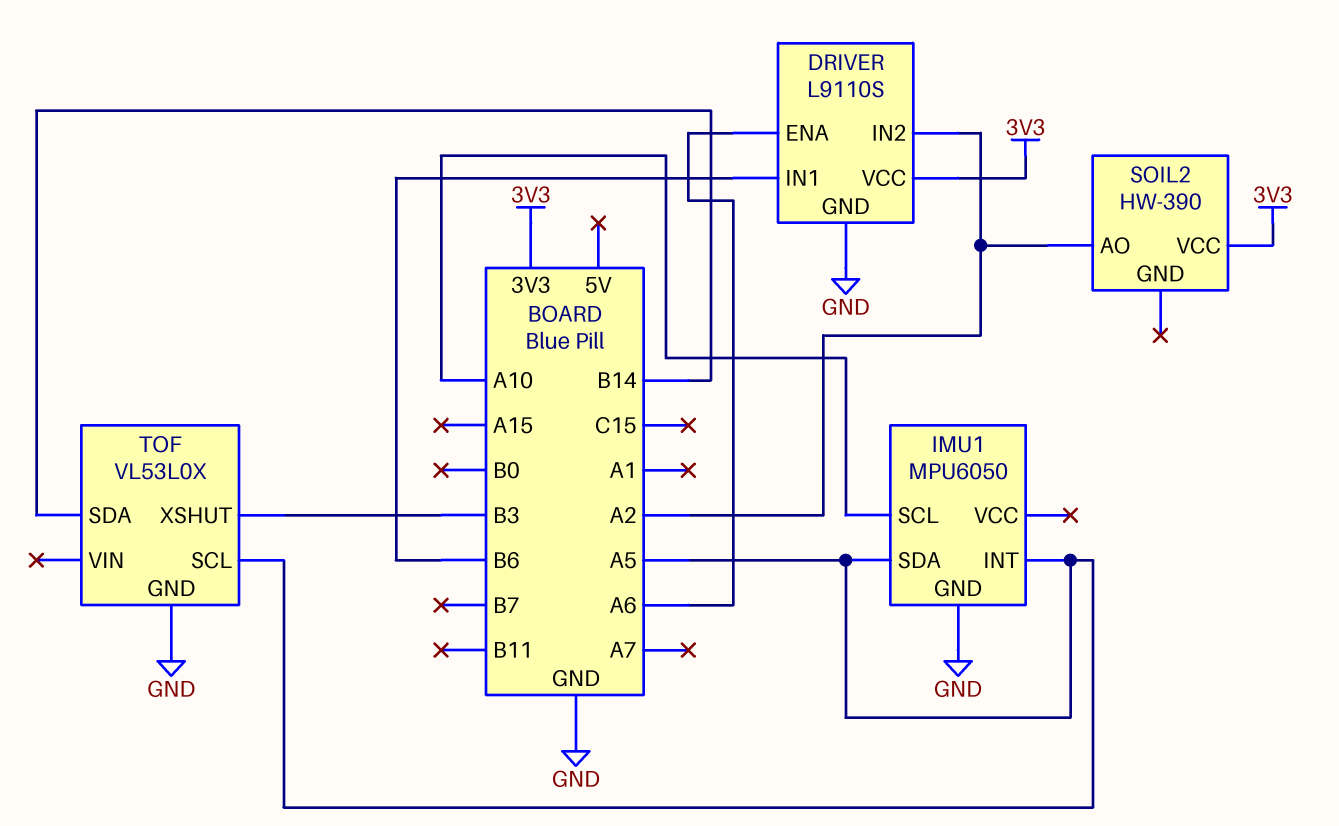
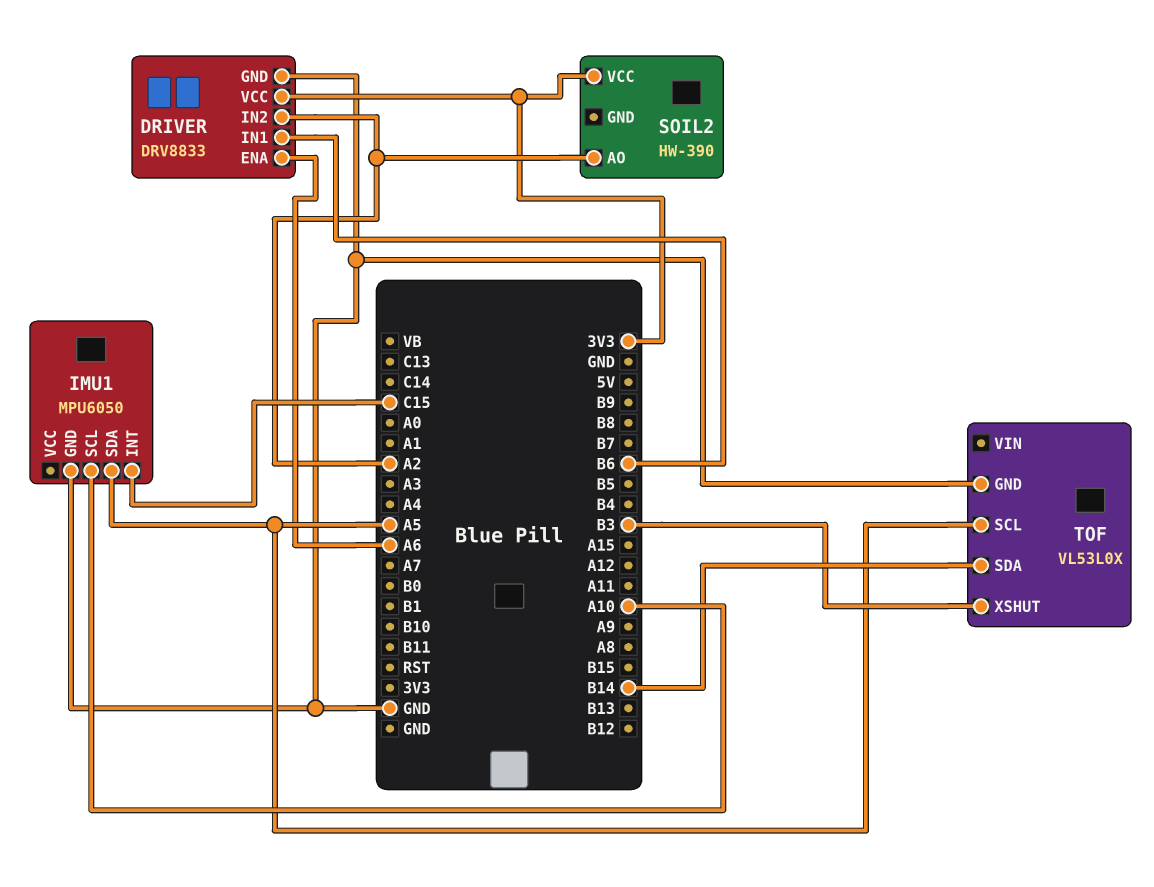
DRIVER: L9110S -> DRV8833
IMU1 pin INT: A5 -> C15

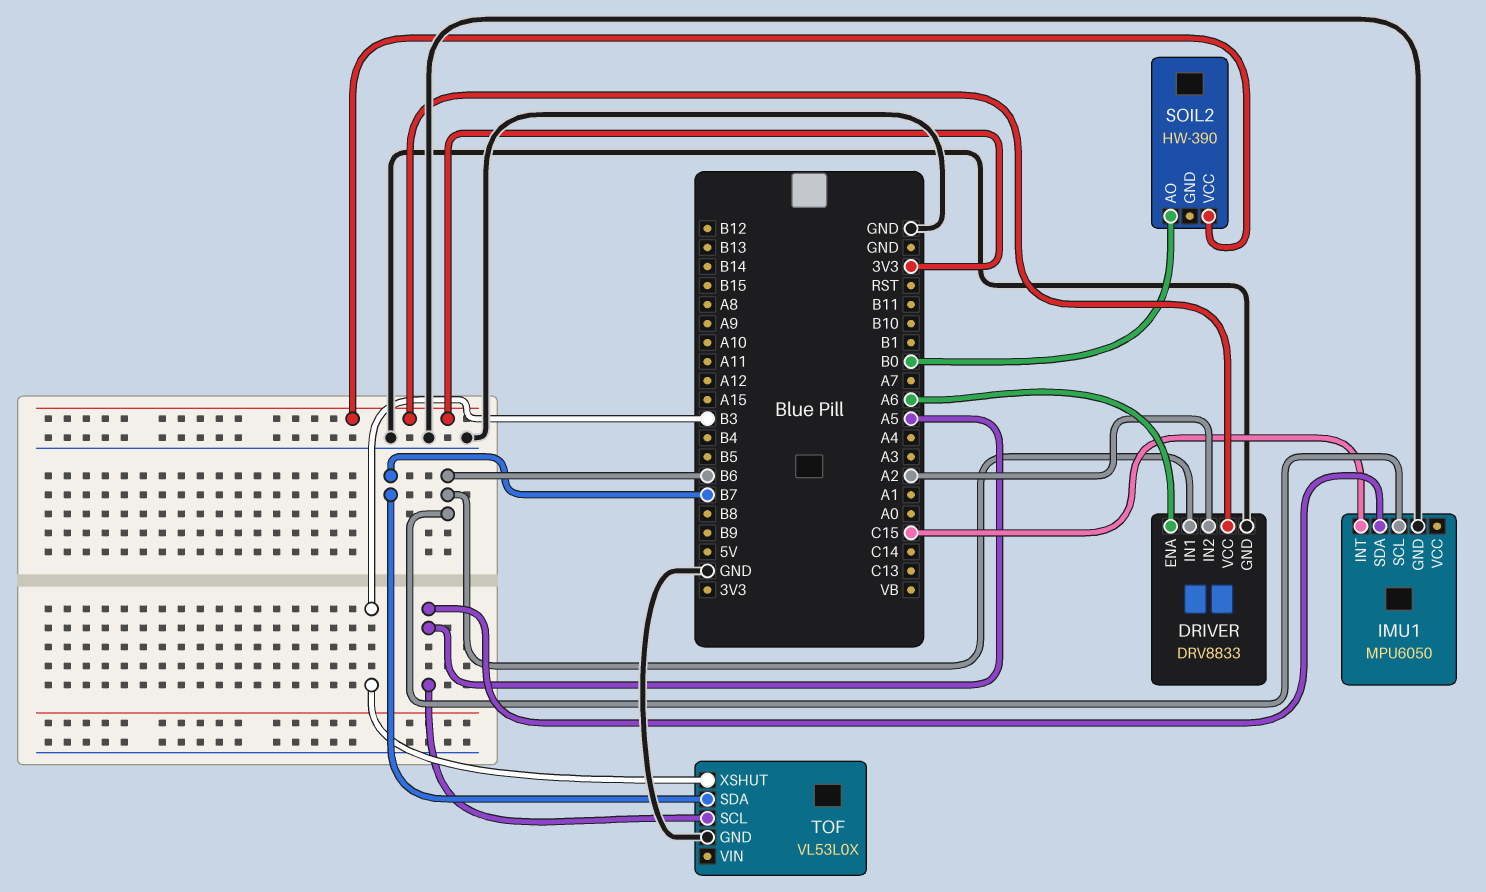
IMU1 pin SCL: A10 -> B6
SOIL2 pin AO: A2 -> B0
TOF pin SDA: B14 -> B7

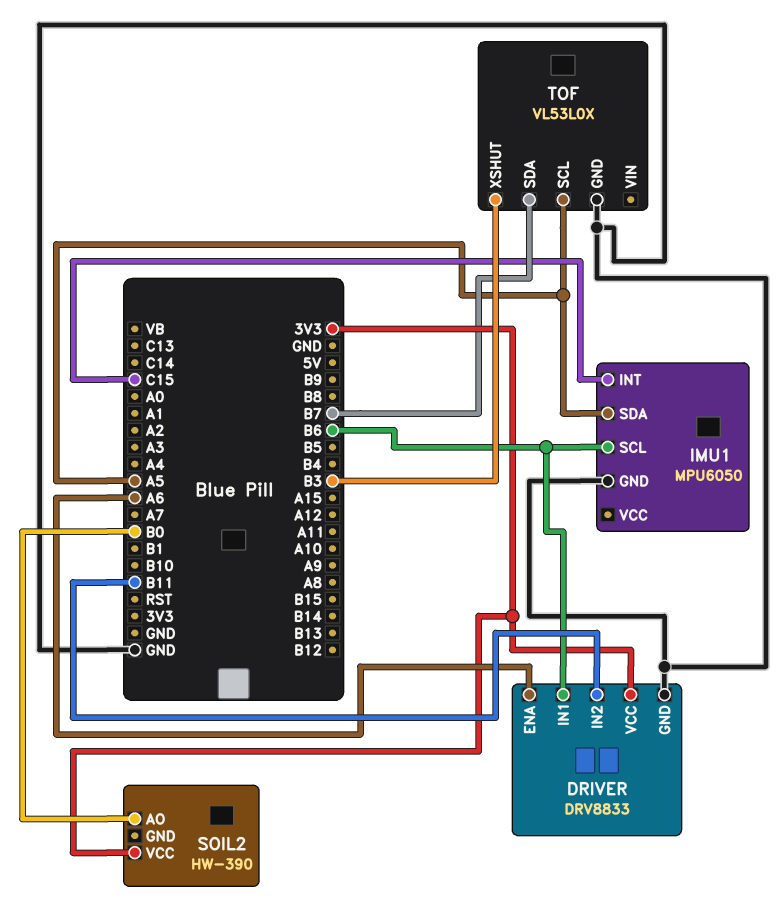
DRIVER pin IN2: A2 -> B11

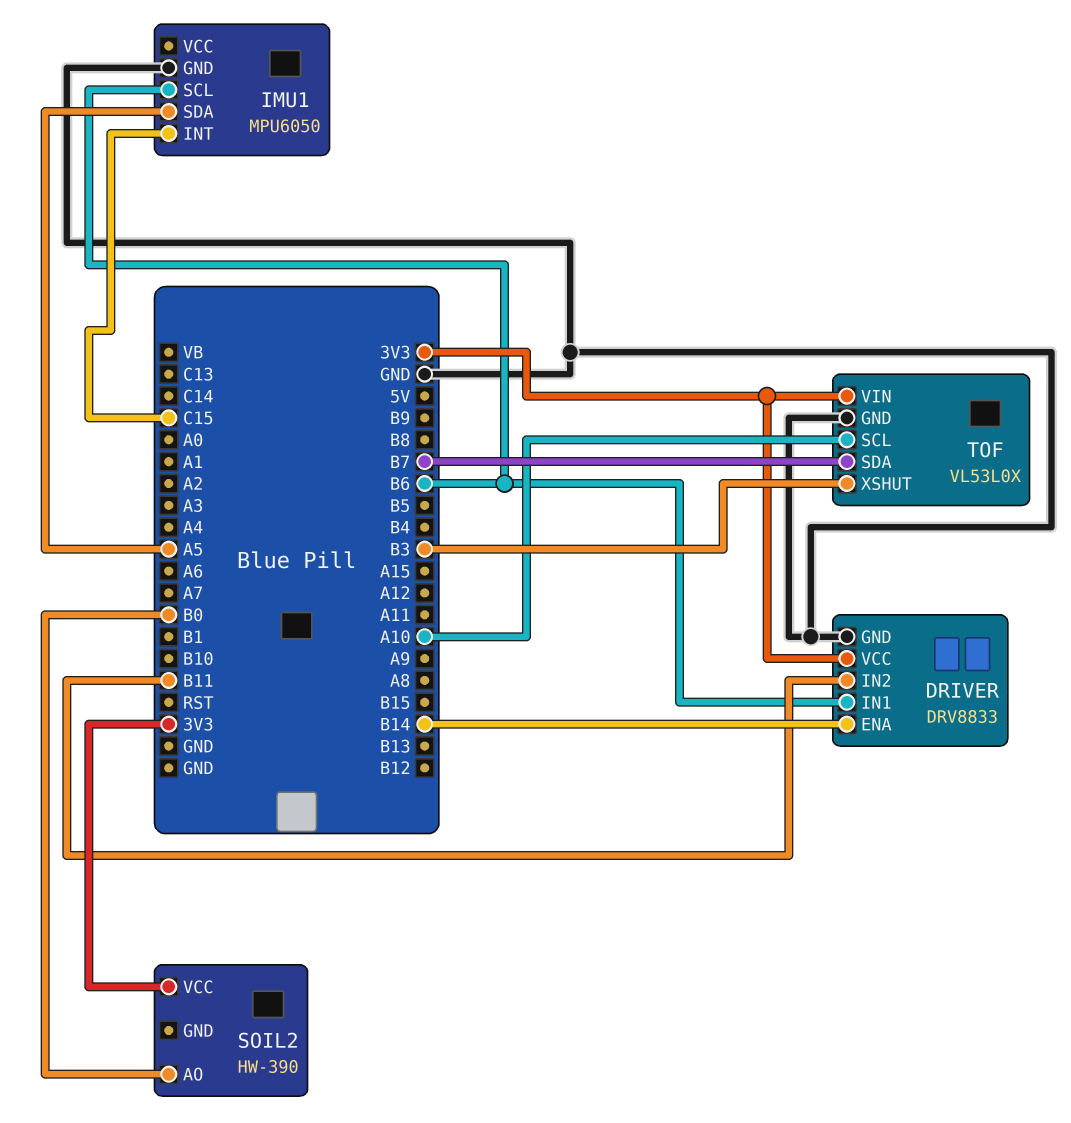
DRIVER pin ENA: A6 -> B14
TOF pin SCL: A5 -> A10
TOF pin VIN: none -> 3V3

